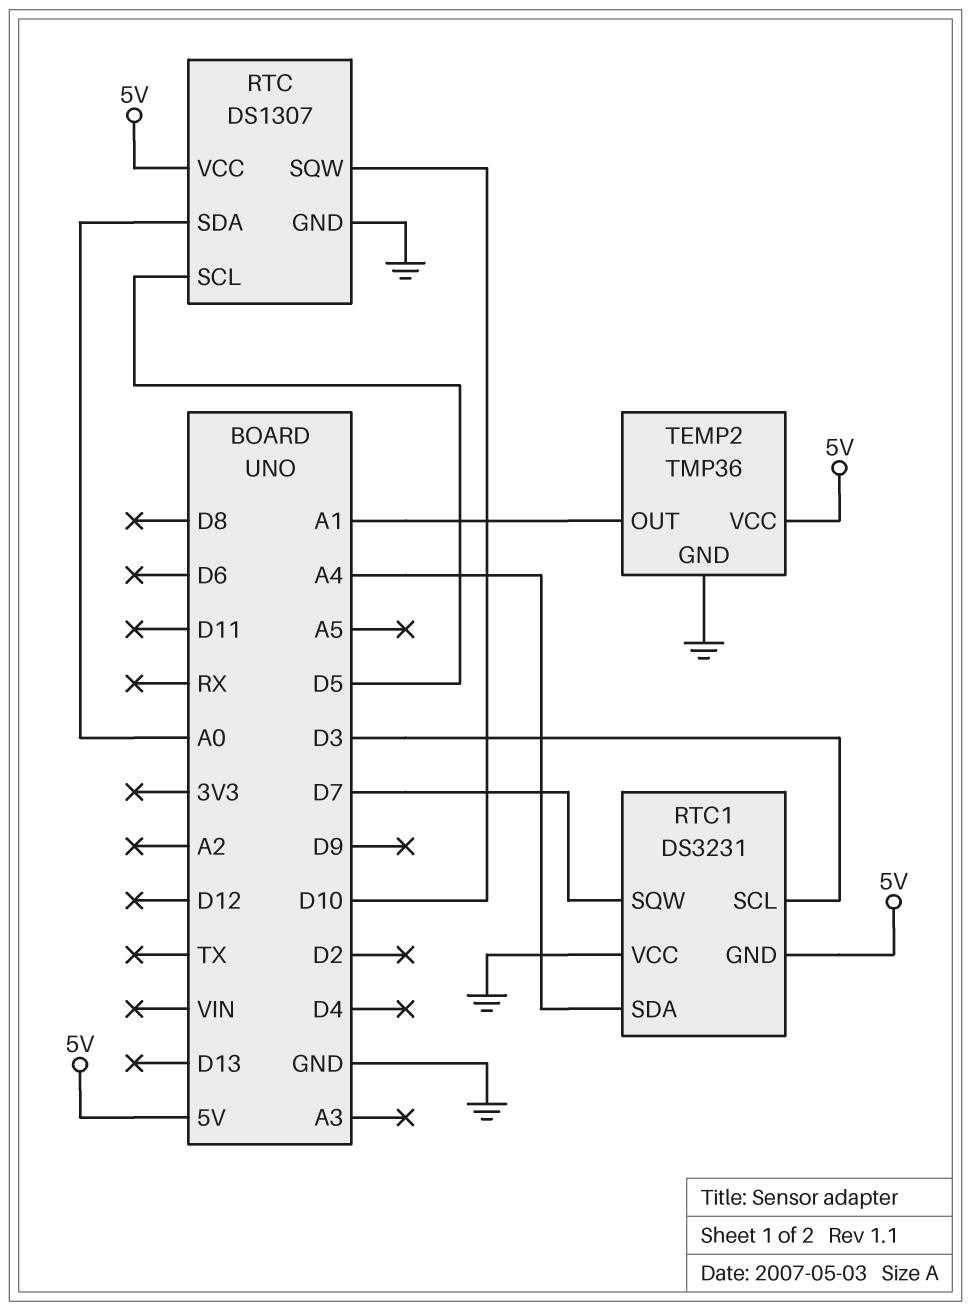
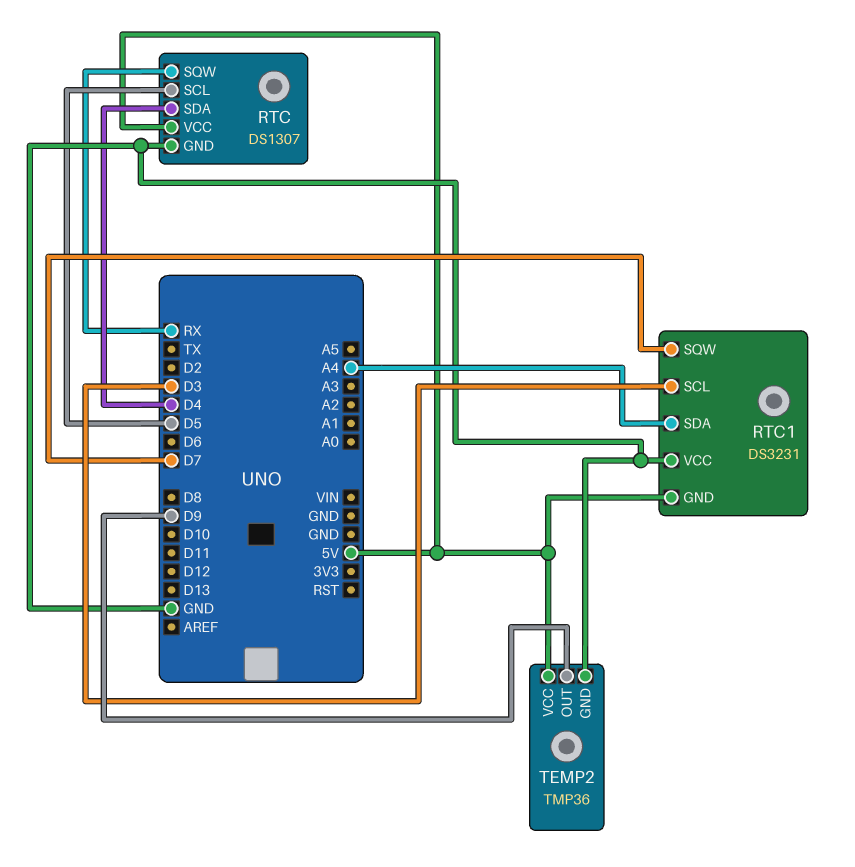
RTC pin SDA: A0 -> D4
RTC pin SQW: D10 -> RX
TEMP2 pin OUT: A1 -> D9

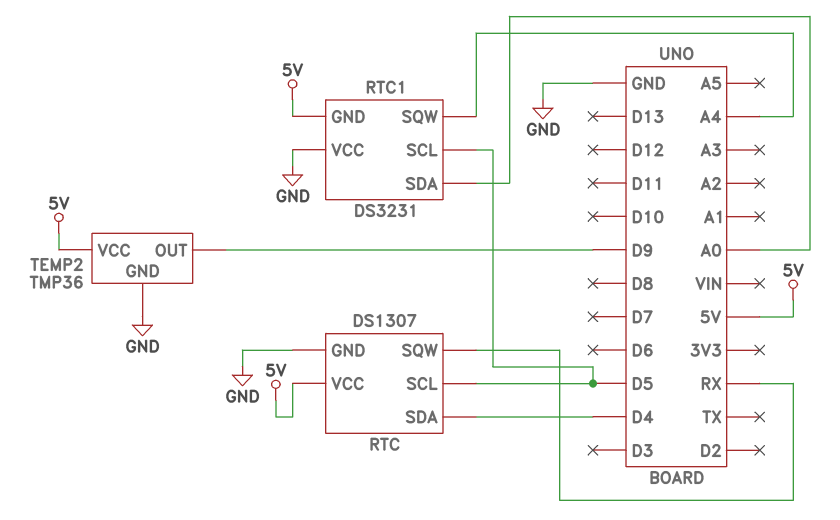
RTC1 pin SCL: D3 -> D5
RTC1 pin SDA: A4 -> A0
RTC1 pin SQW: D7 -> A4

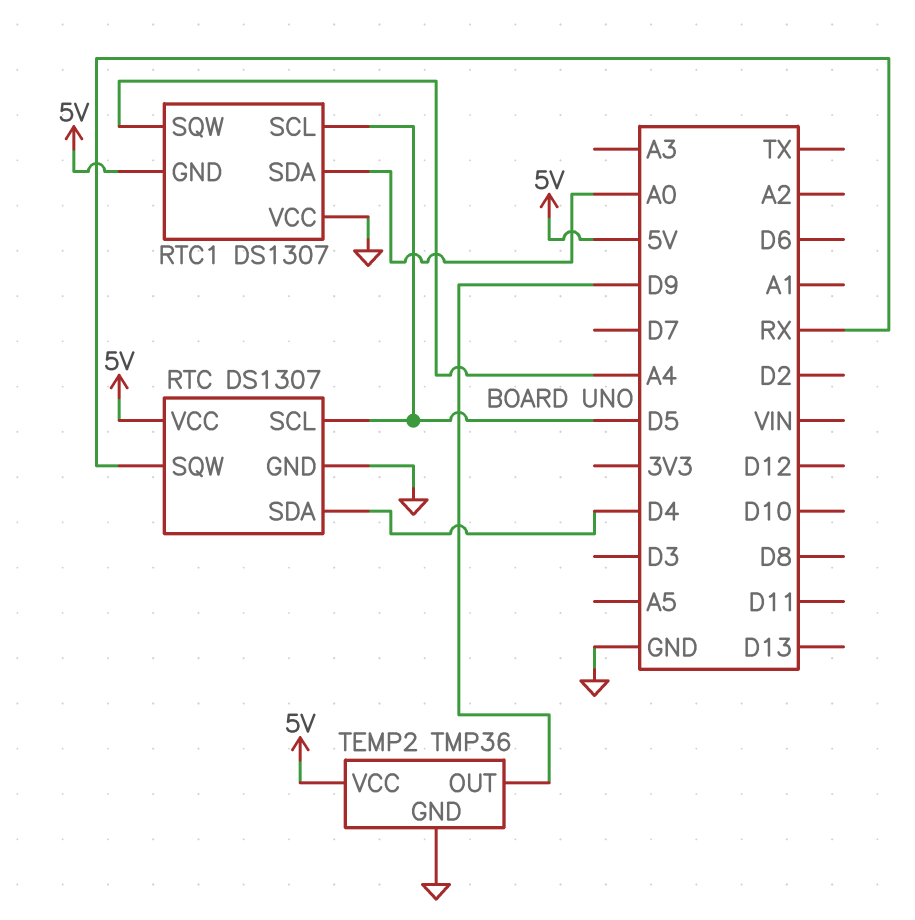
RTC1: DS3231 -> DS1307

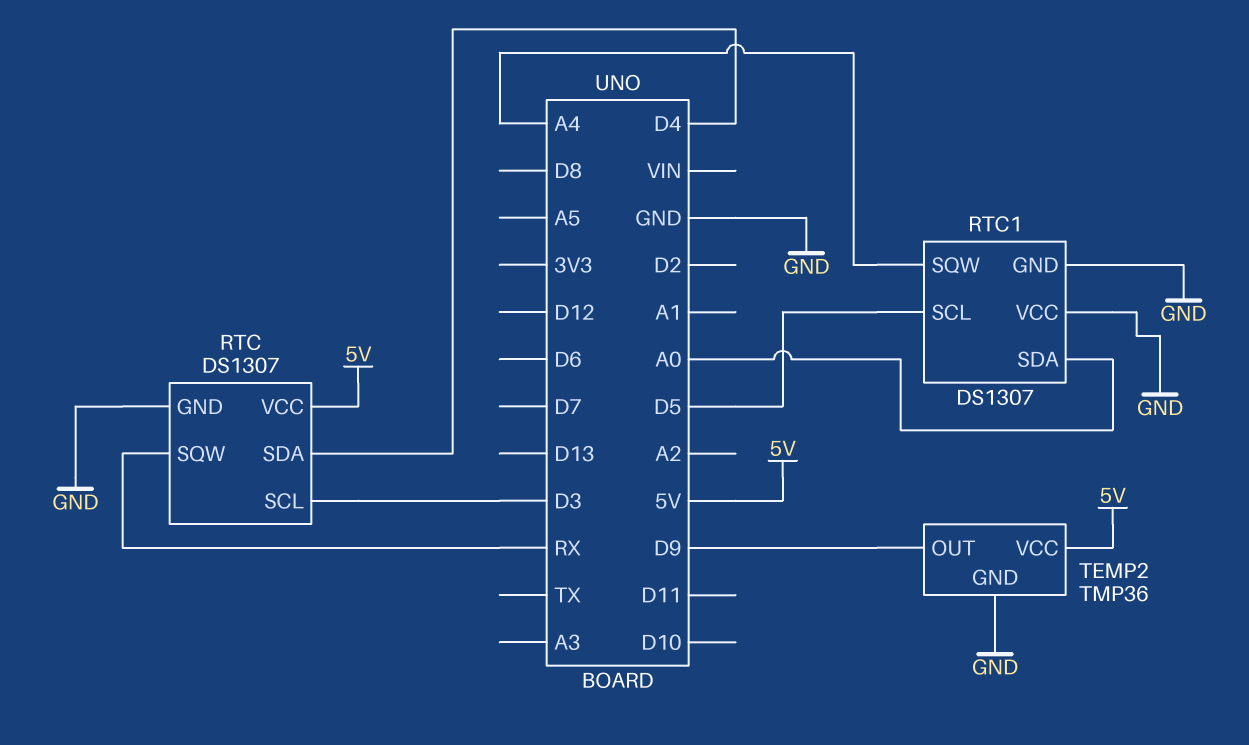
RTC pin SCL: D5 -> D3
RTC1 pin GND: 5V -> GND

